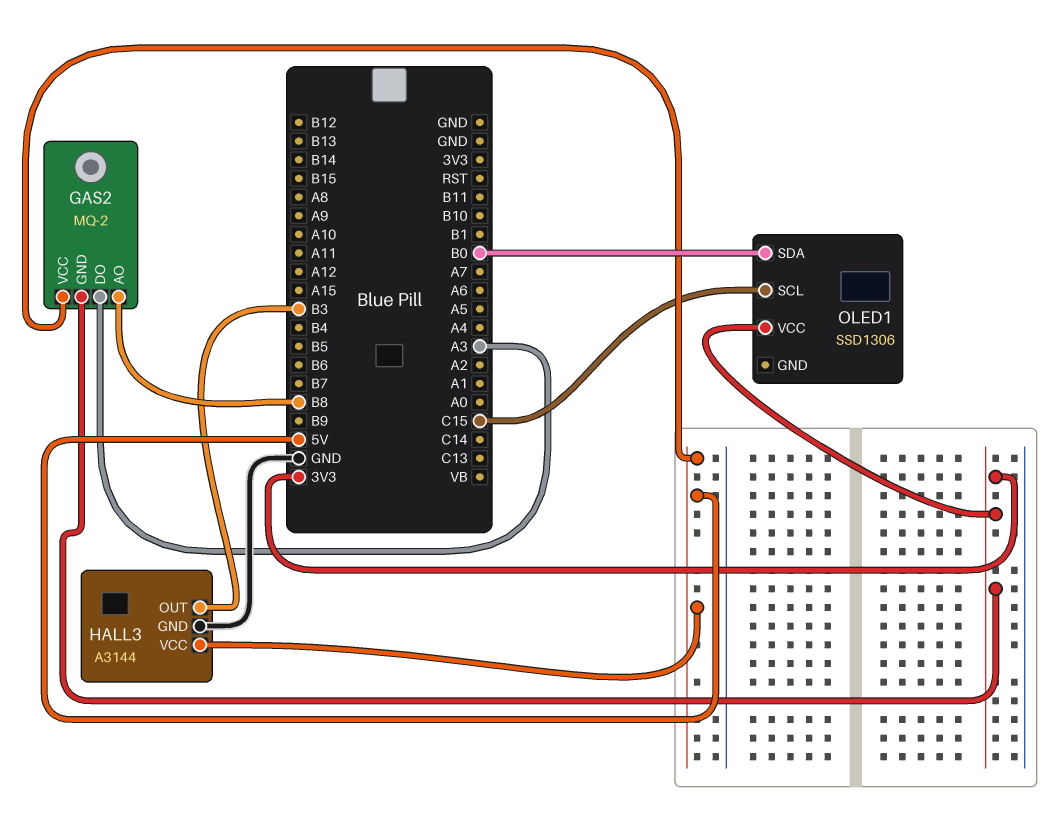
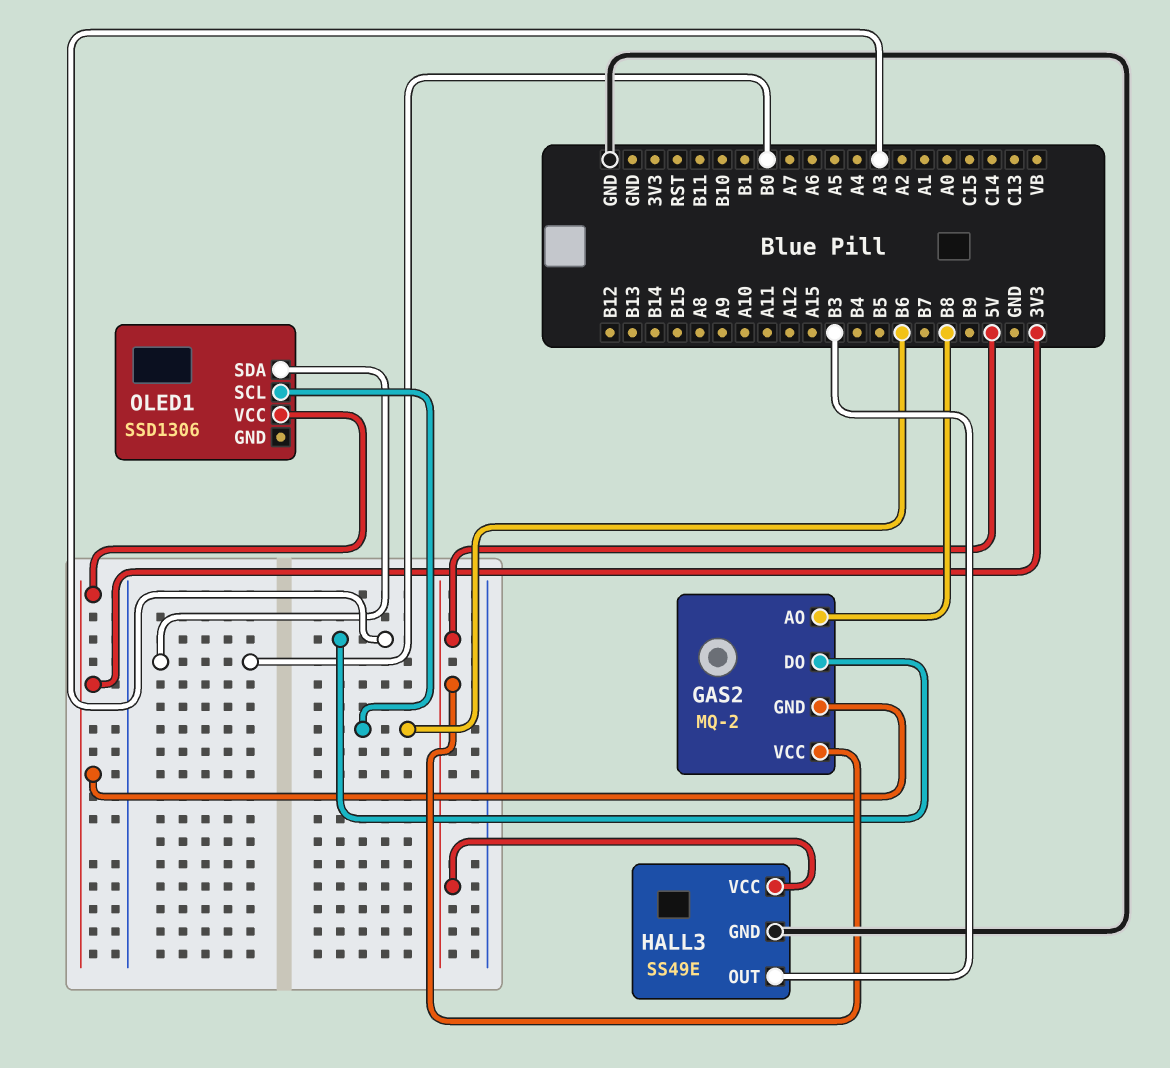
HALL3: A3144 -> SS49E
OLED1 pin SCL: C15 -> B6

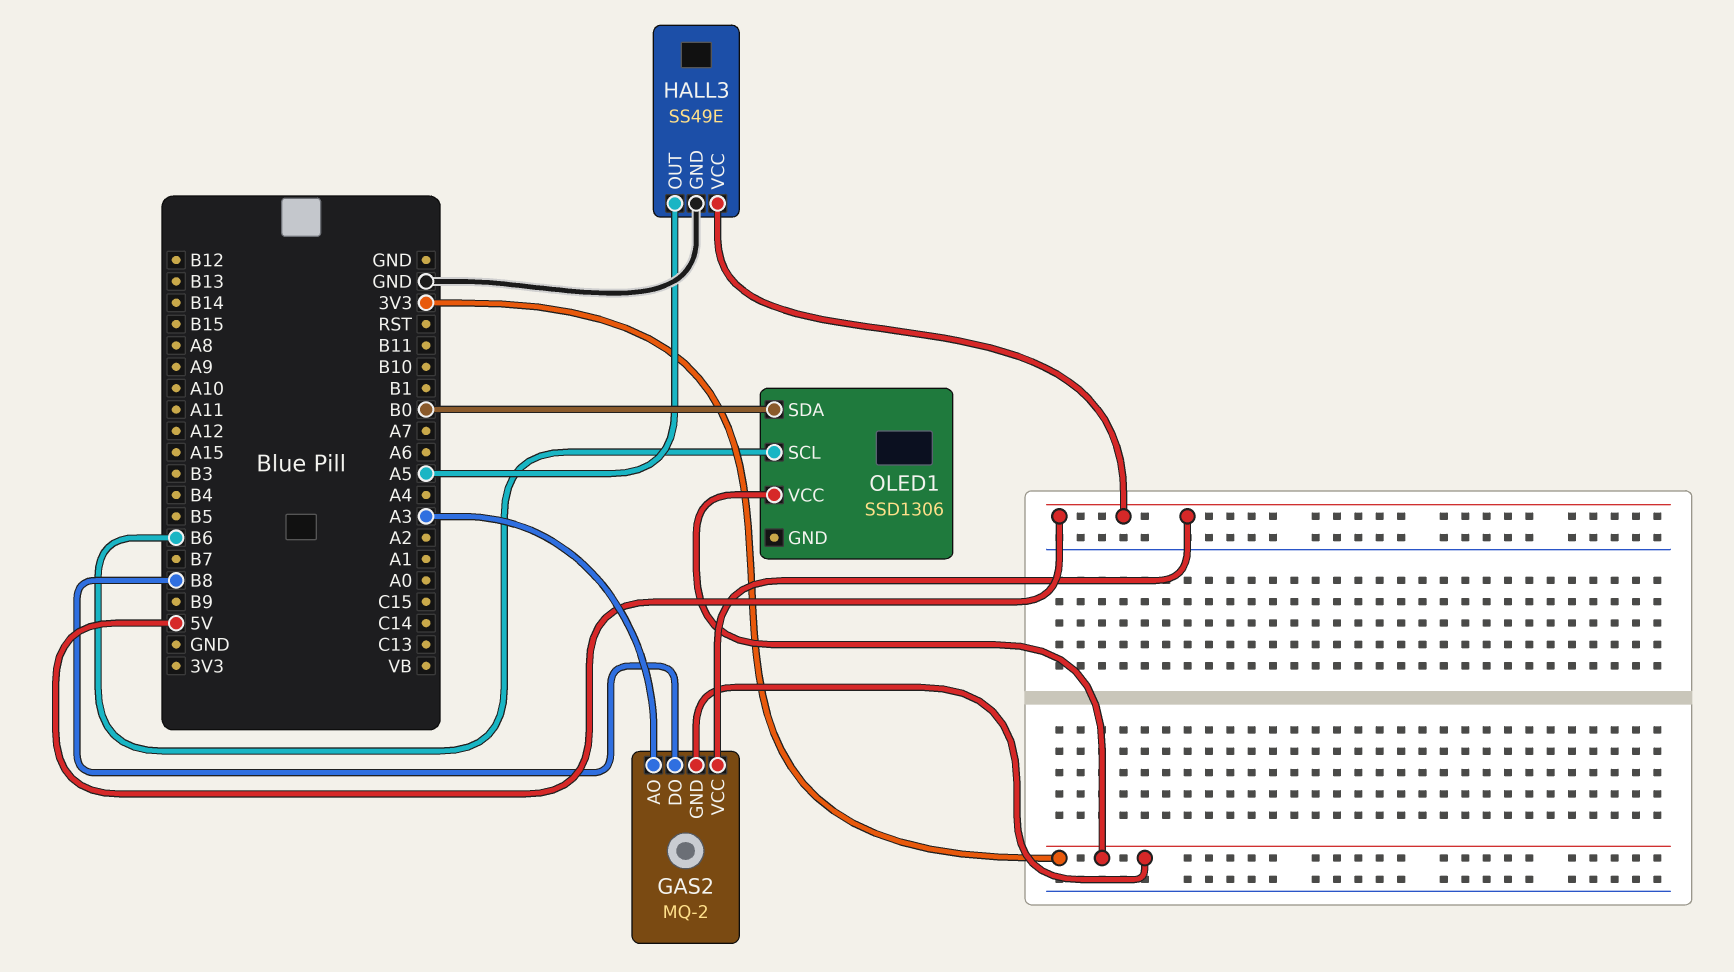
GAS2 pin AO: B8 -> A3
GAS2 pin DO: A3 -> B8
HALL3 pin OUT: B3 -> A5

